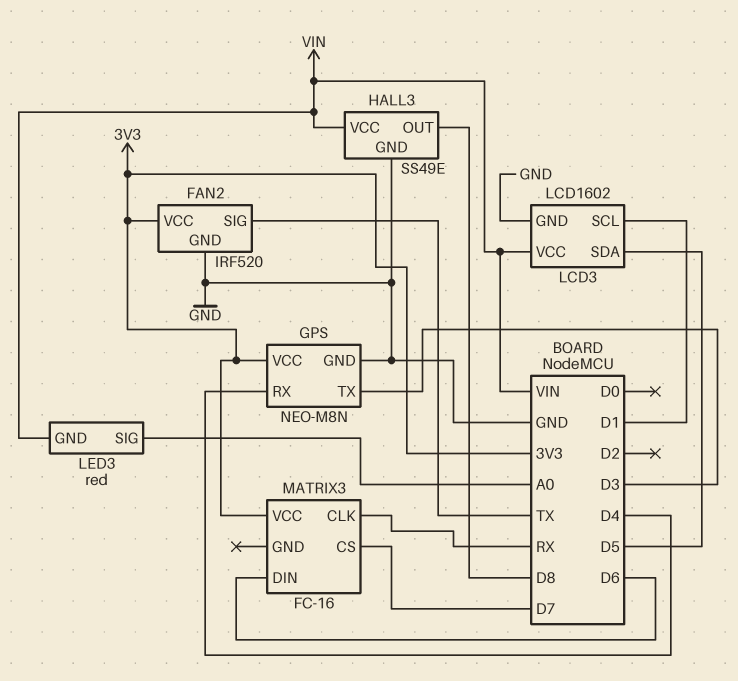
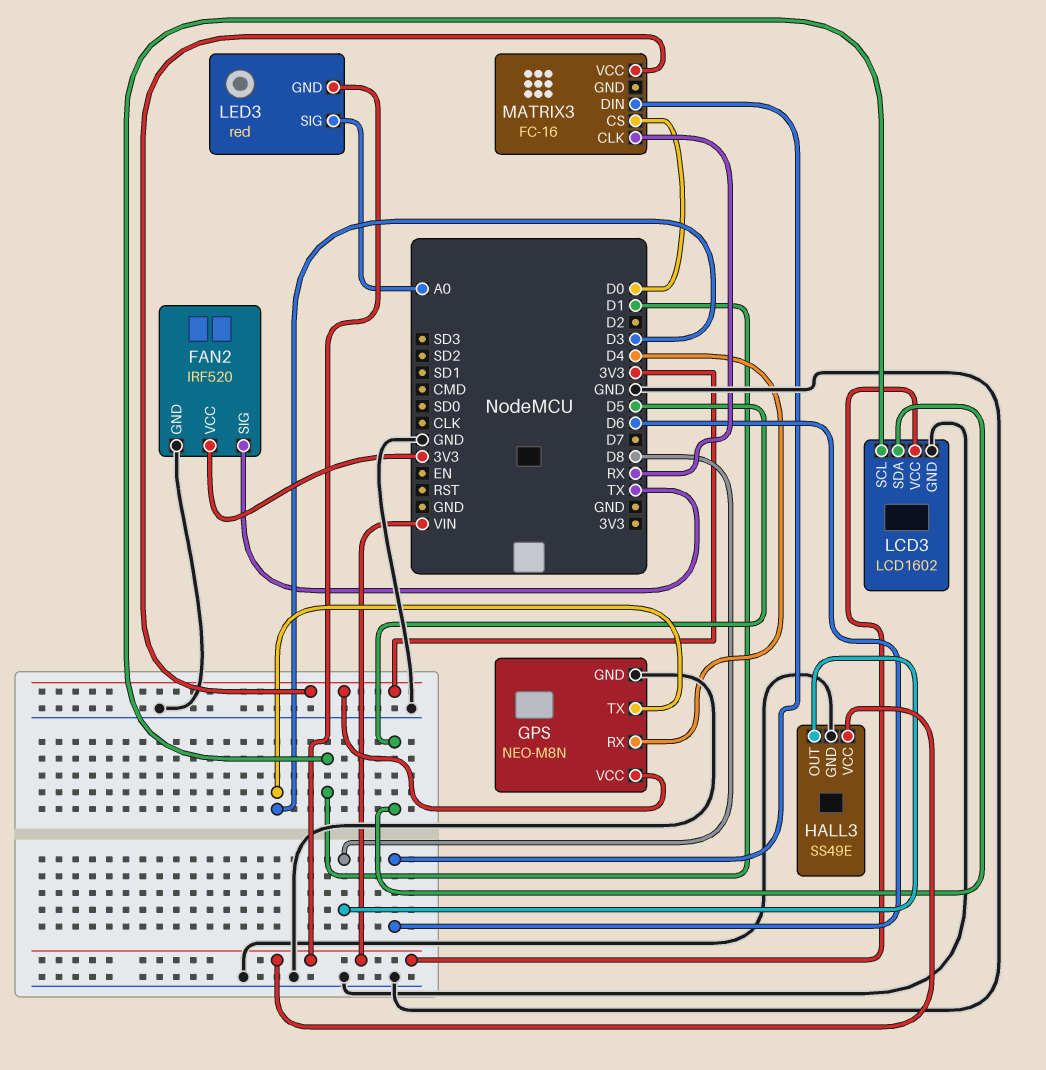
MATRIX3 pin CS: D7 -> D0

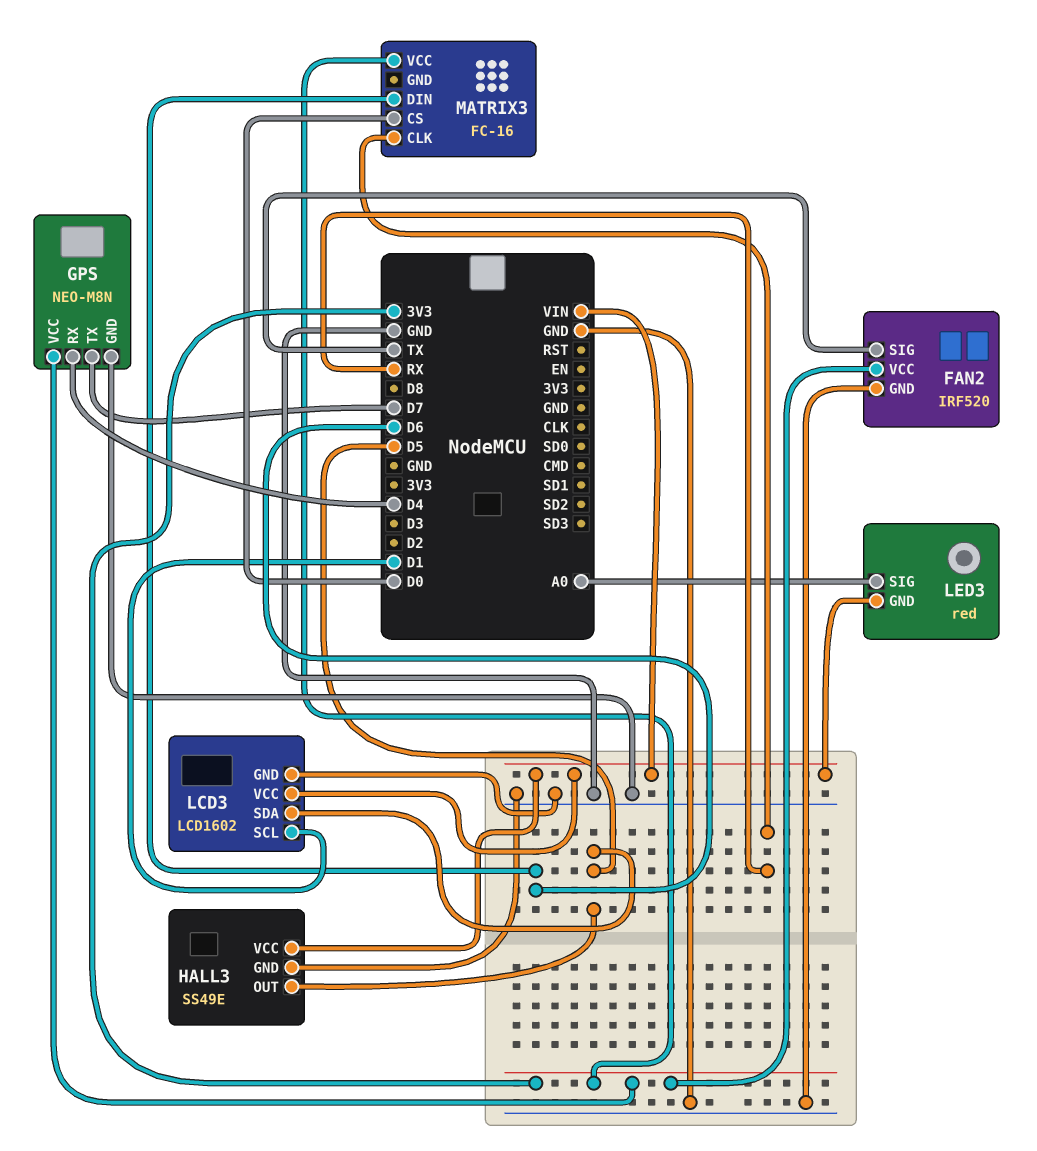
GPS pin TX: D3 -> D7
HALL3 pin OUT: D8 -> D5

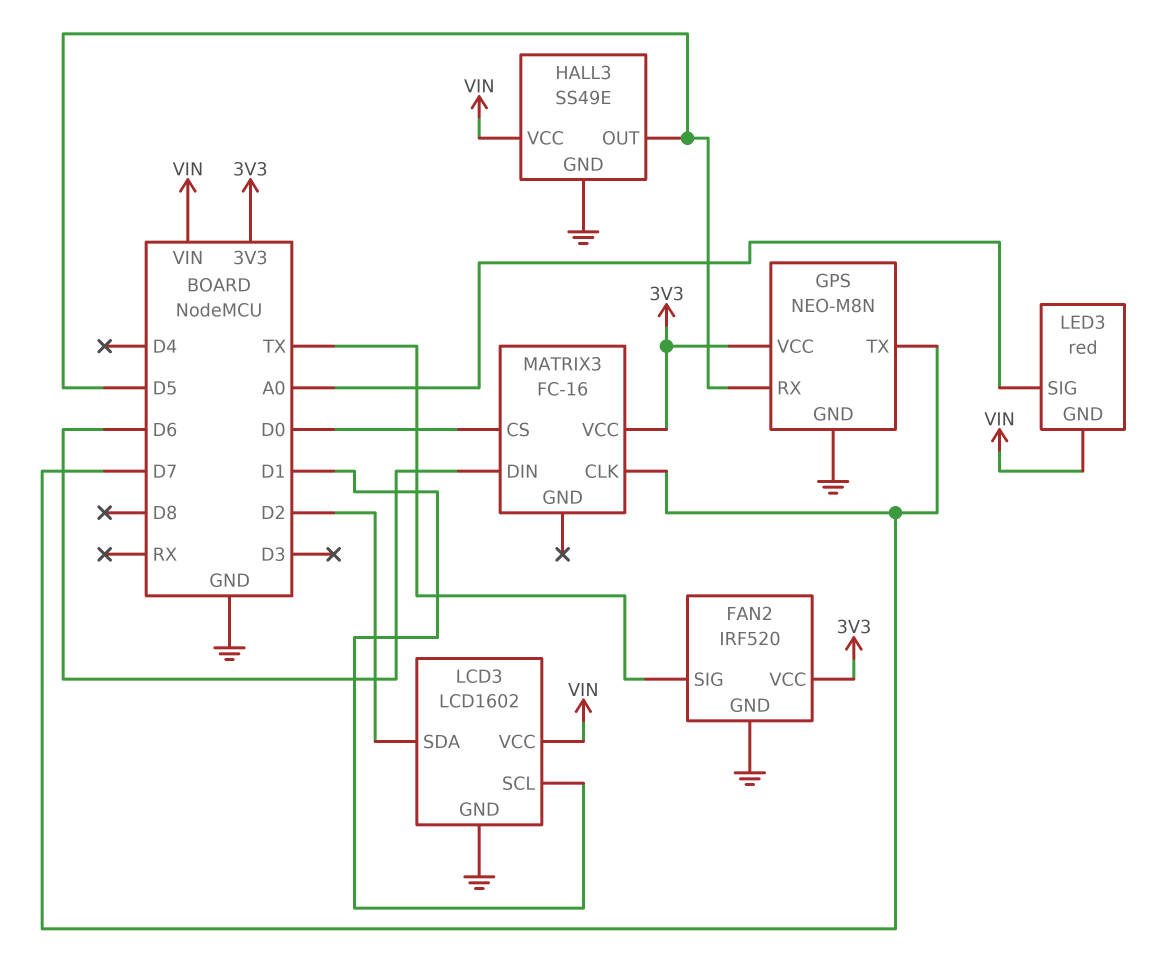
GPS pin RX: D4 -> D5
LCD3 pin SDA: D5 -> D2
MATRIX3 pin CLK: RX -> D7

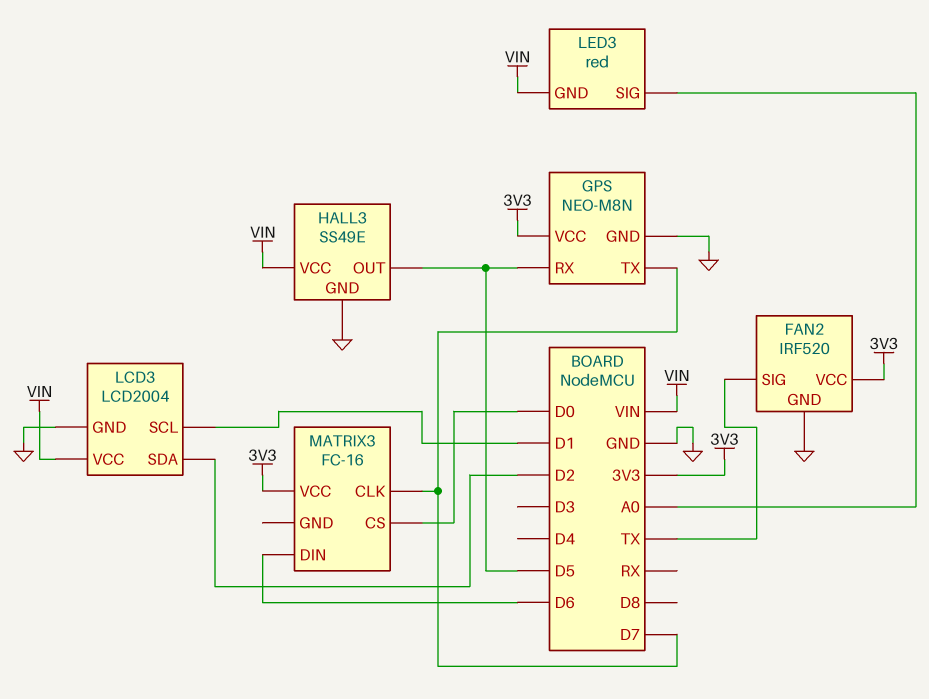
LCD3: LCD1602 -> LCD2004

